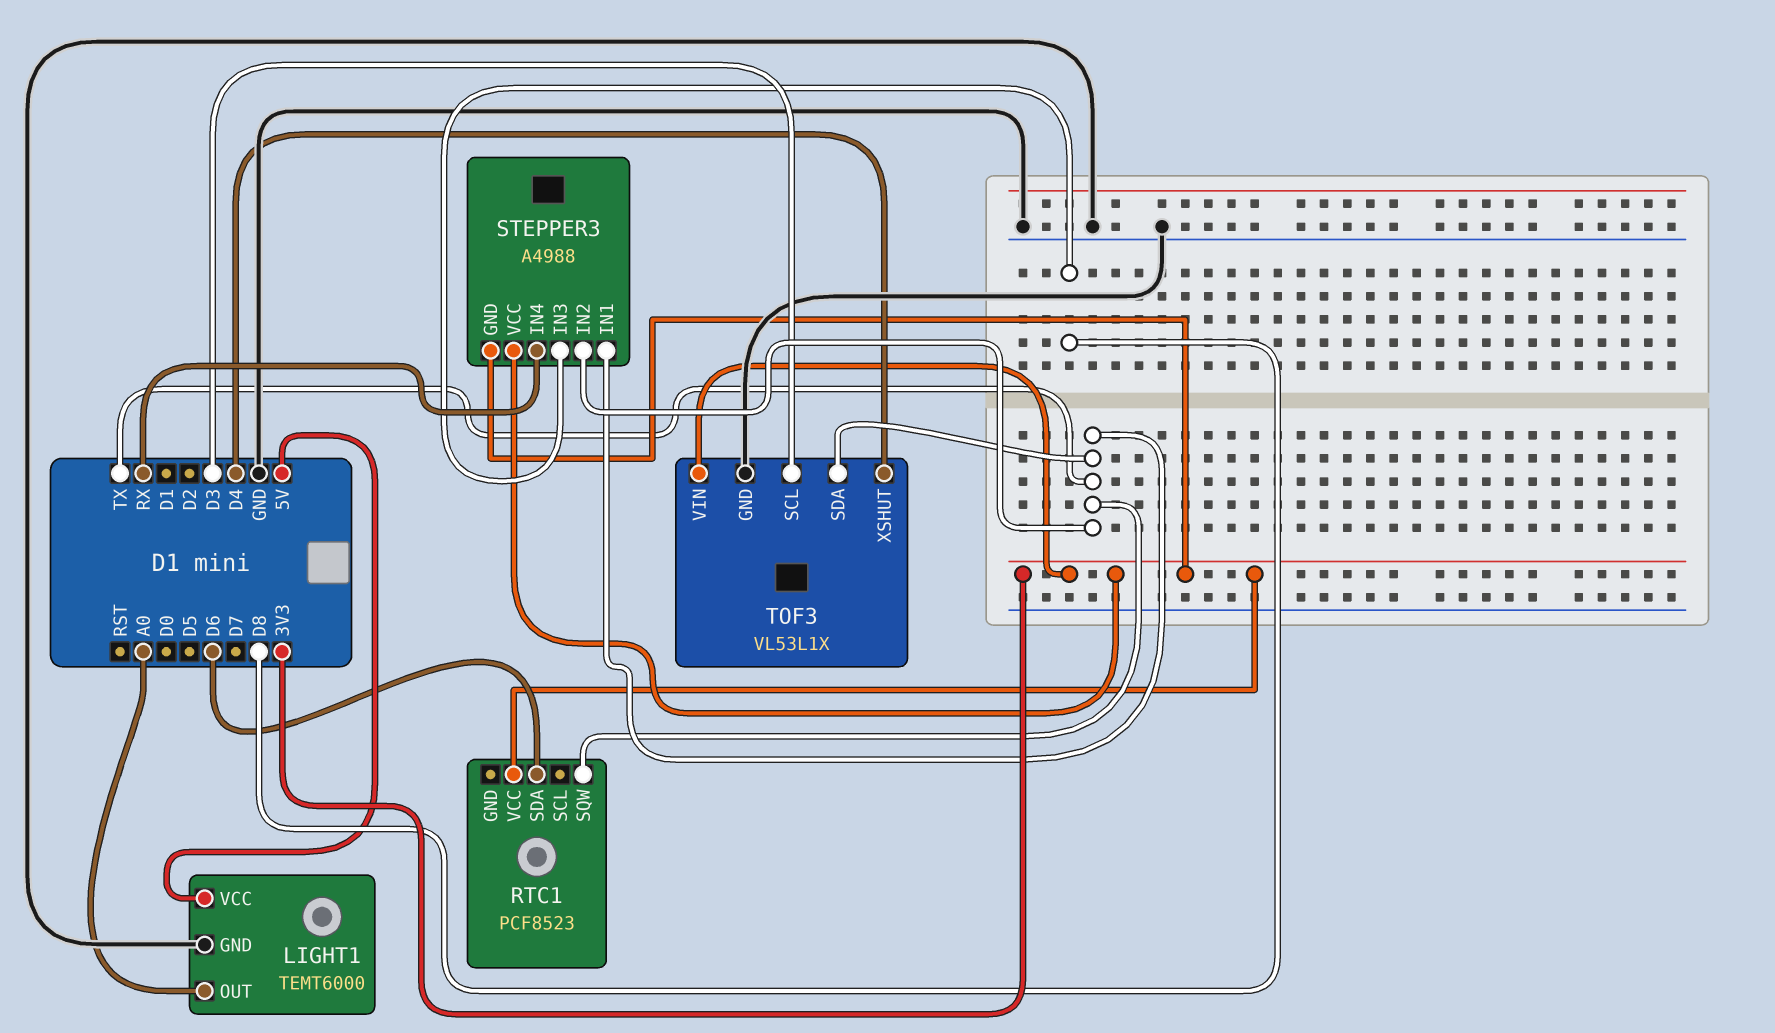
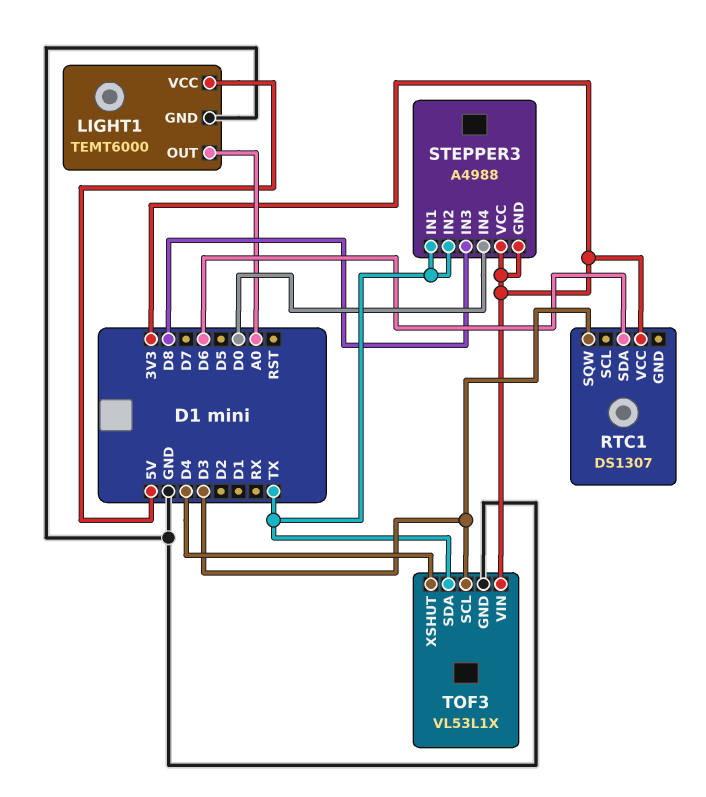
RTC1: PCF8523 -> DS1307
RTC1 pin SQW: TX -> D3
STEPPER3 pin IN4: RX -> D0

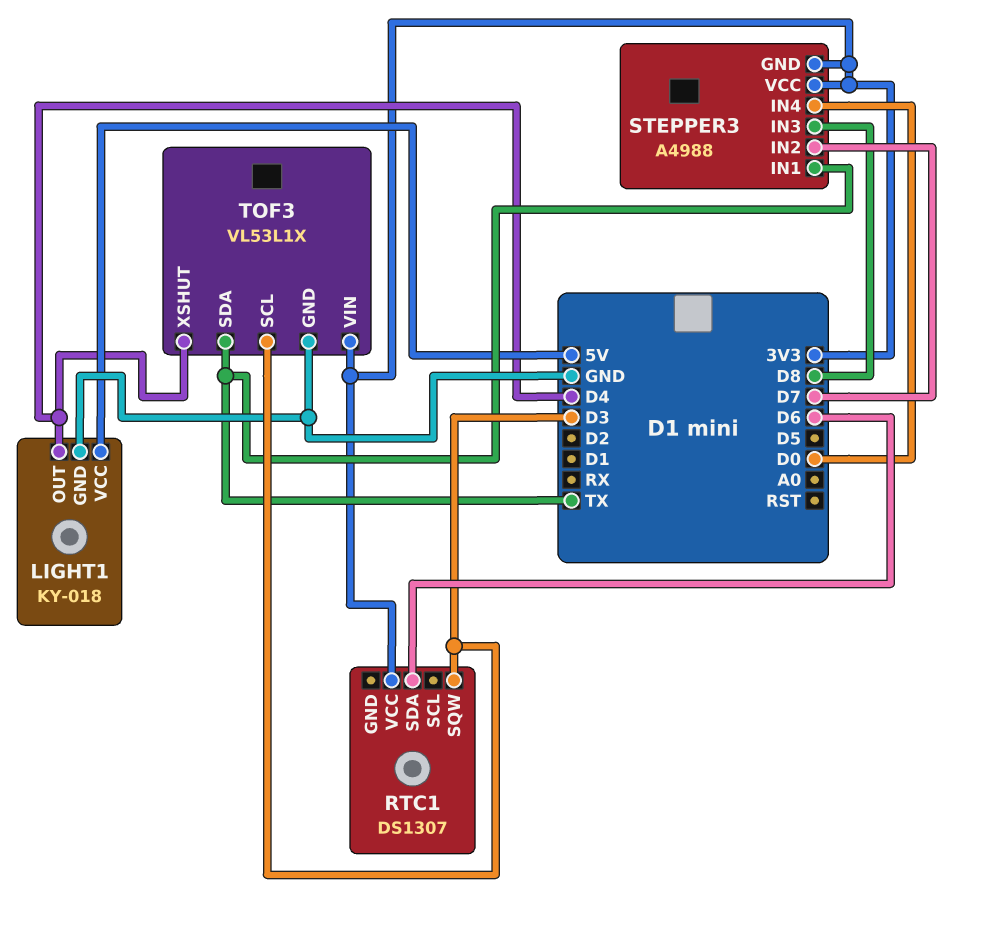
LIGHT1: TEMT6000 -> KY-018
LIGHT1 pin OUT: A0 -> D4
STEPPER3 pin IN2: TX -> D7

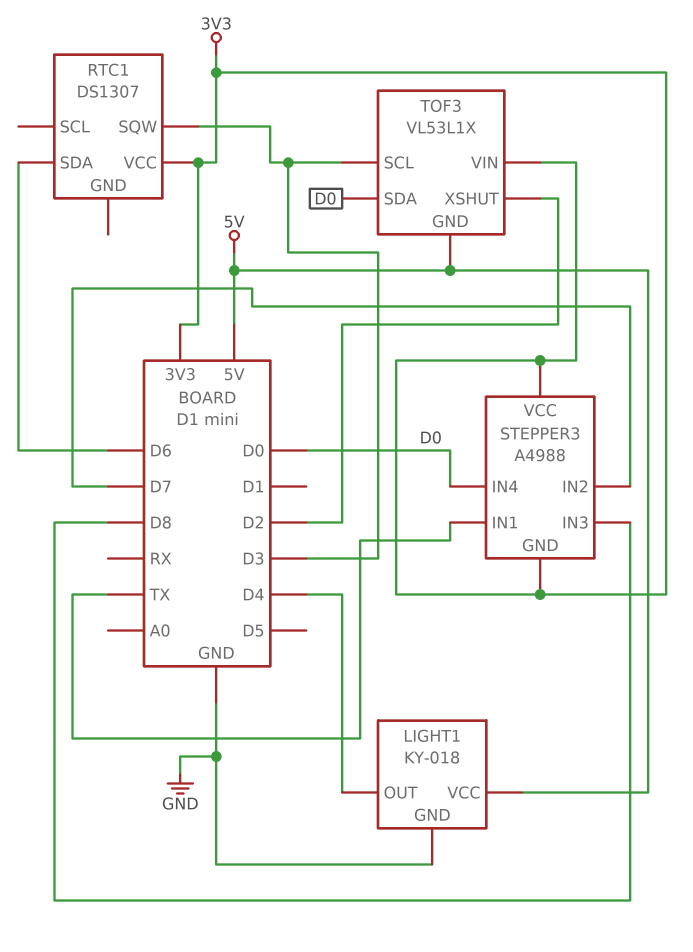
TOF3 pin GND: GND -> 5V
TOF3 pin SDA: TX -> D0
TOF3 pin XSHUT: D4 -> D2

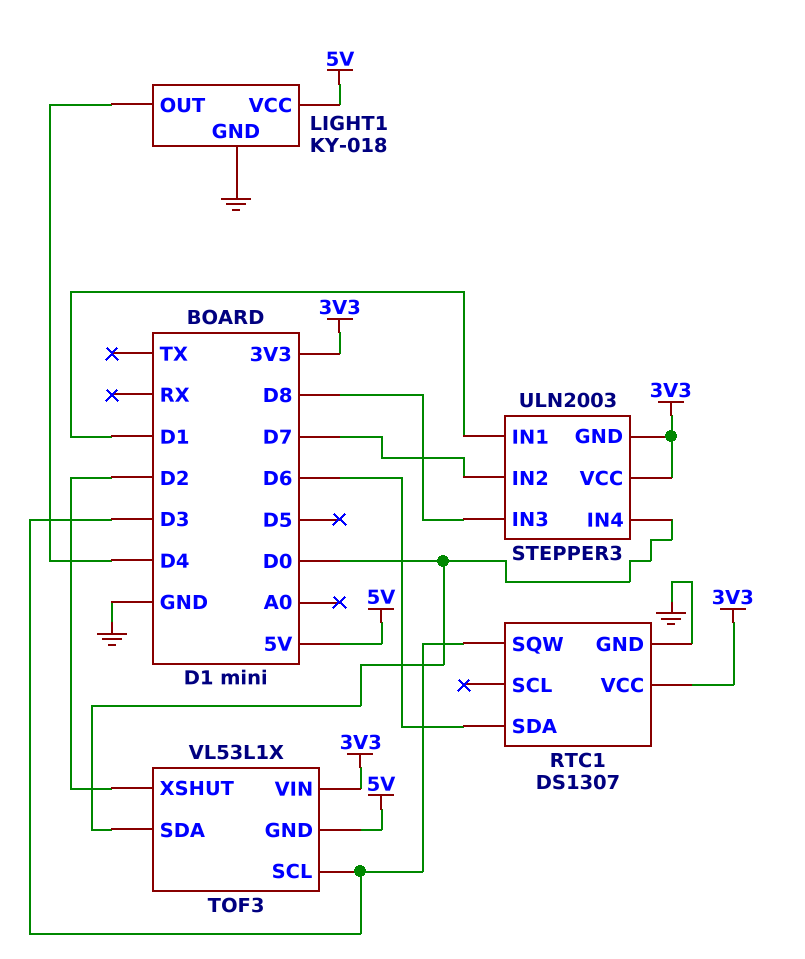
RTC1 pin GND: none -> GND
STEPPER3: A4988 -> ULN2003
STEPPER3 pin IN1: TX -> D1

